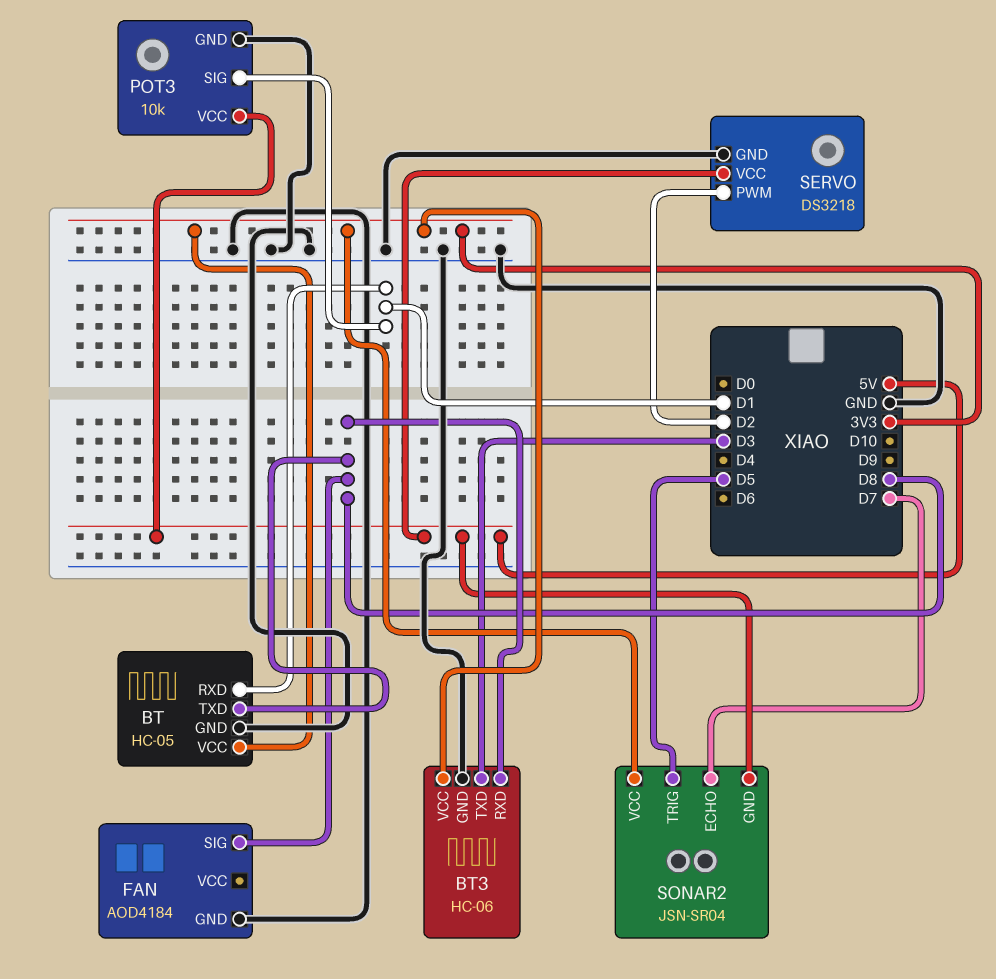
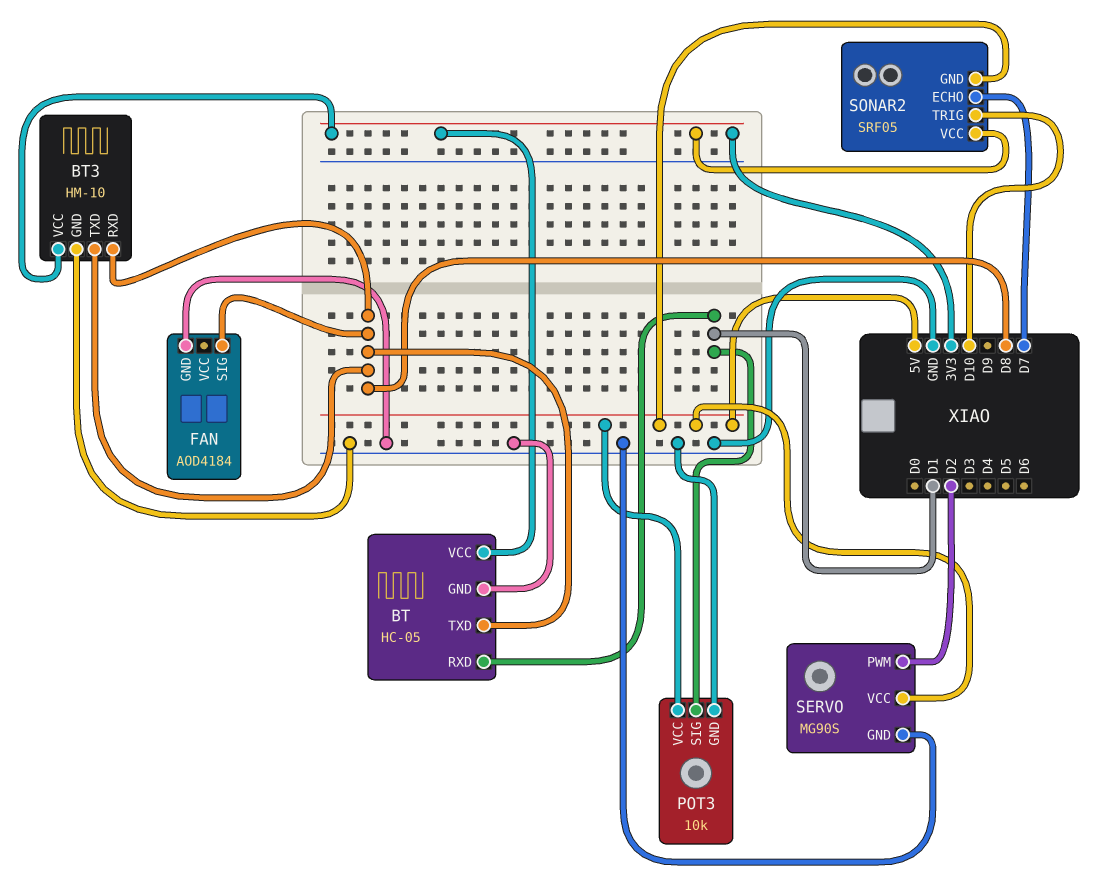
BT3: HC-06 -> HM-10
BT3 pin TXD: D3 -> D8
SERVO: DS3218 -> MG90S
SONAR2: JSN-SR04 -> SRF05
SONAR2 pin TRIG: D5 -> D10

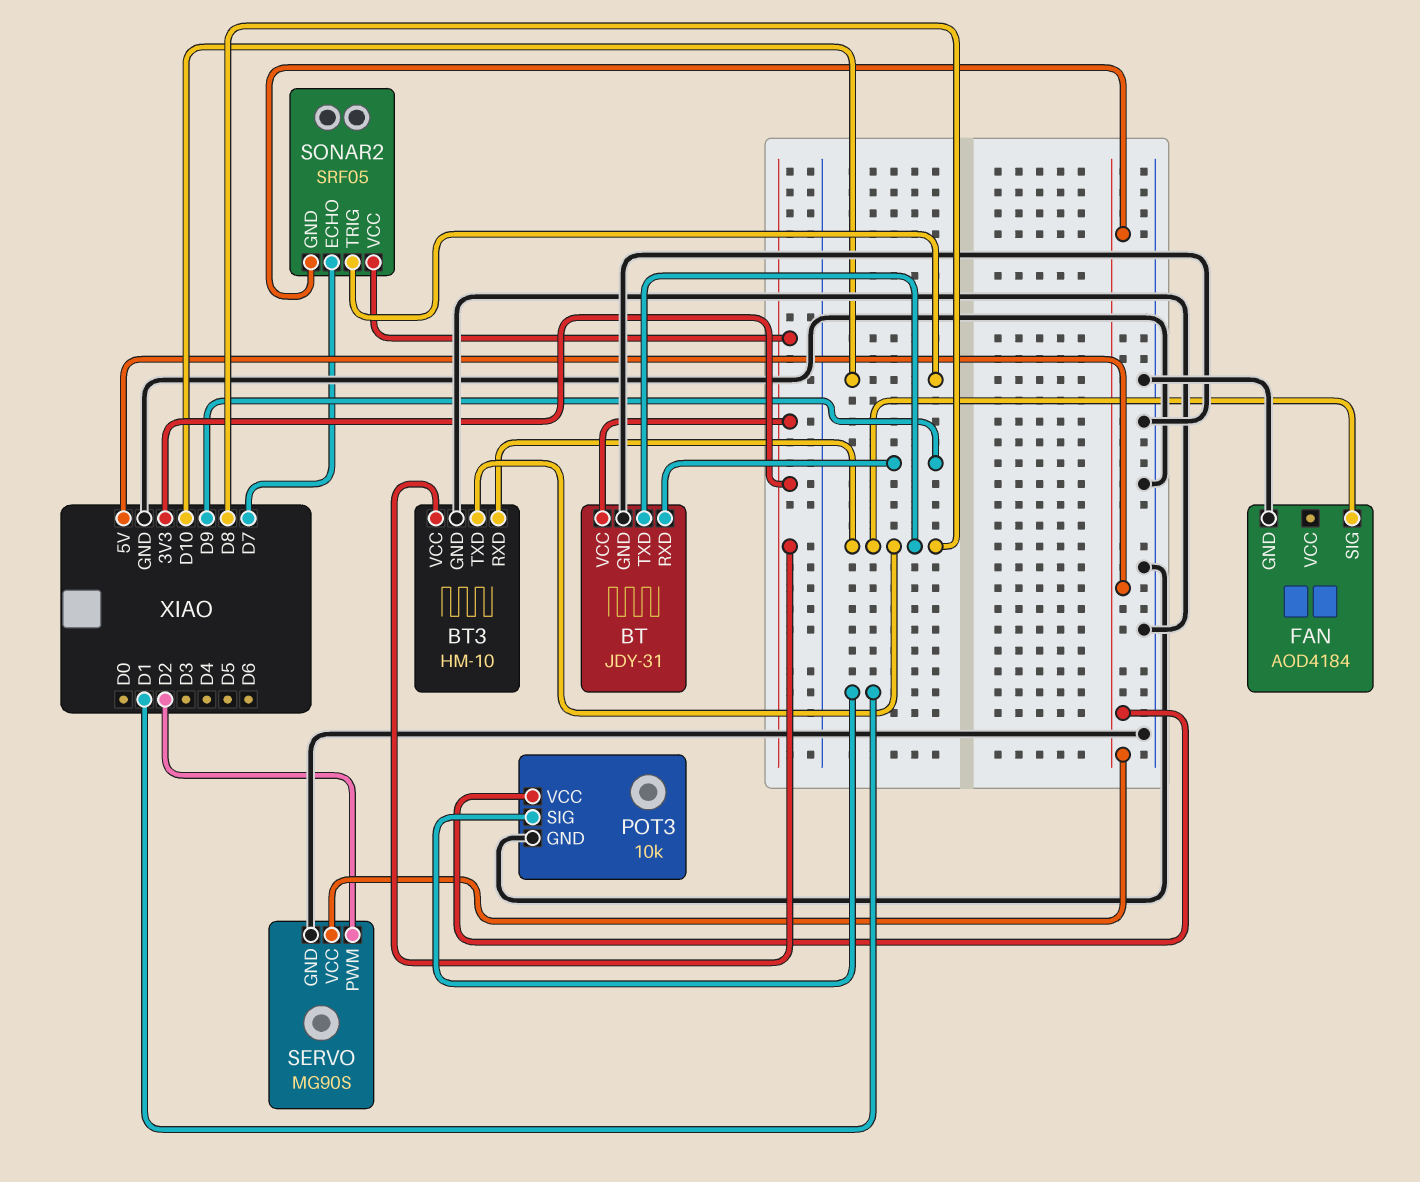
BT: HC-05 -> JDY-31
BT pin RXD: D1 -> D9

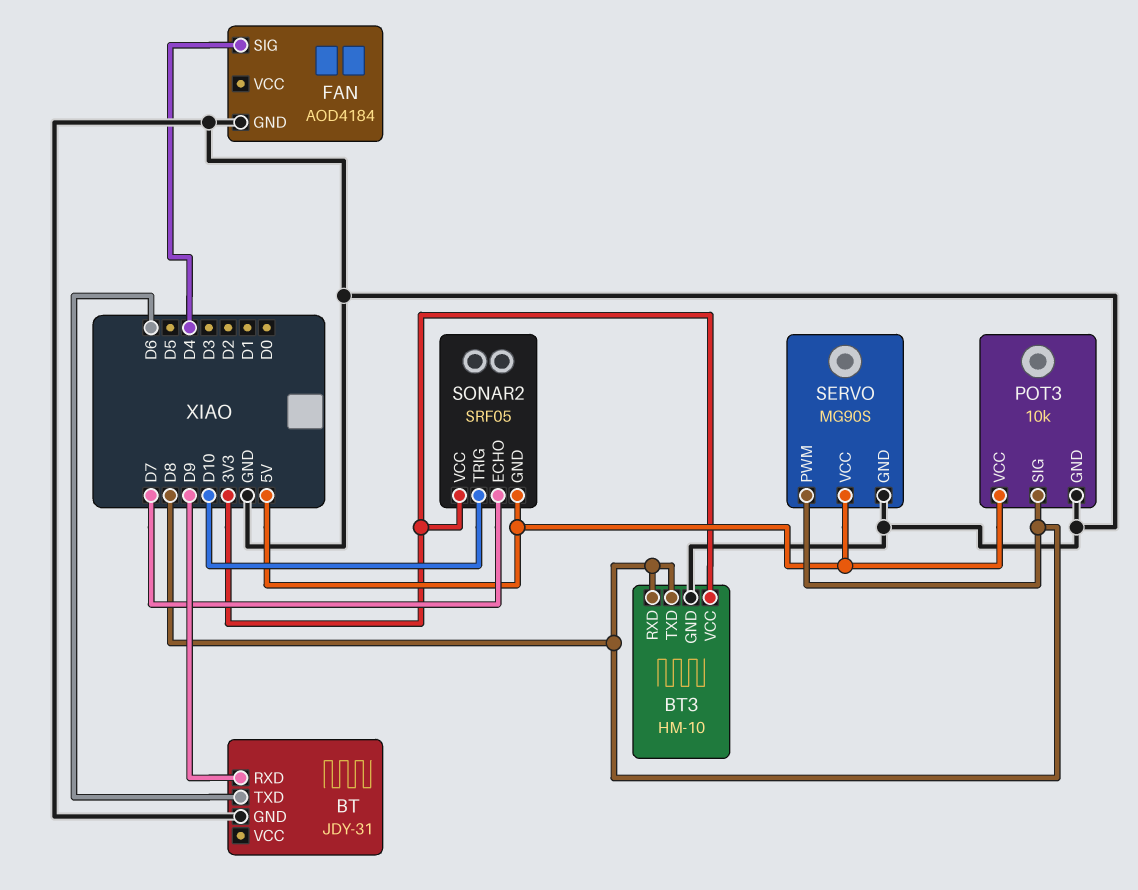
BT pin TXD: D8 -> D6
BT pin VCC: 3V3 -> none
FAN pin SIG: D8 -> D4
POT3 pin SIG: D1 -> D8
SERVO pin PWM: D2 -> D8

